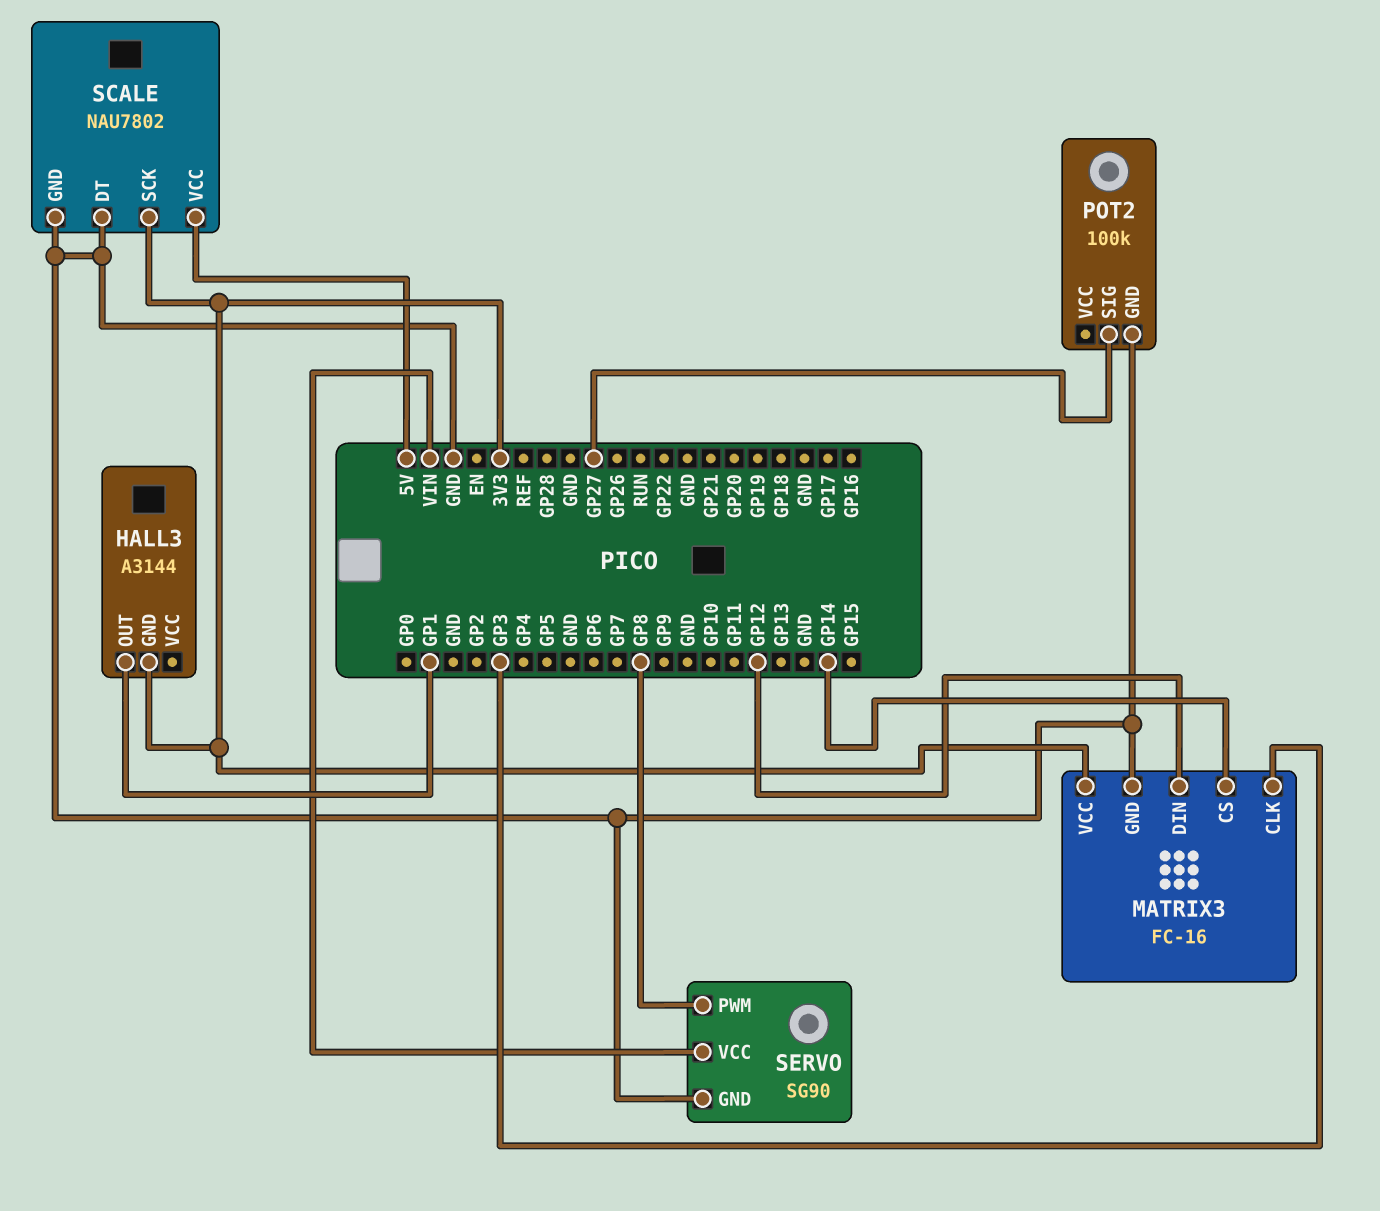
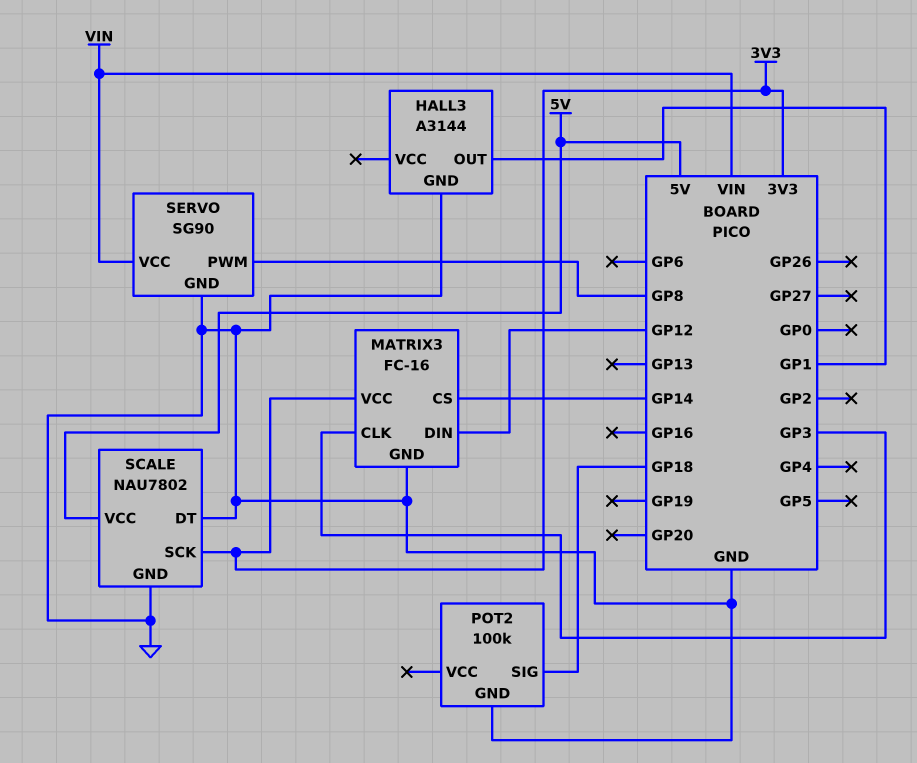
HALL3 pin GND: 3V3 -> GND
POT2 pin SIG: GP27 -> GP18

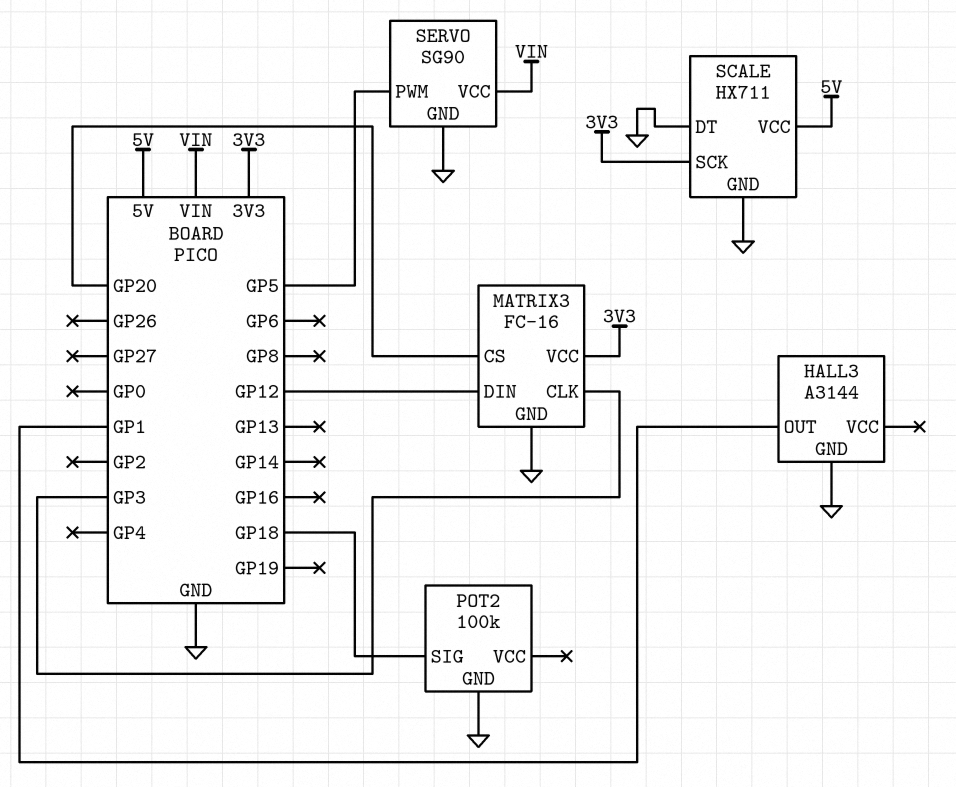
MATRIX3 pin CS: GP14 -> GP20
SCALE: NAU7802 -> HX711
SERVO pin PWM: GP8 -> GP5

